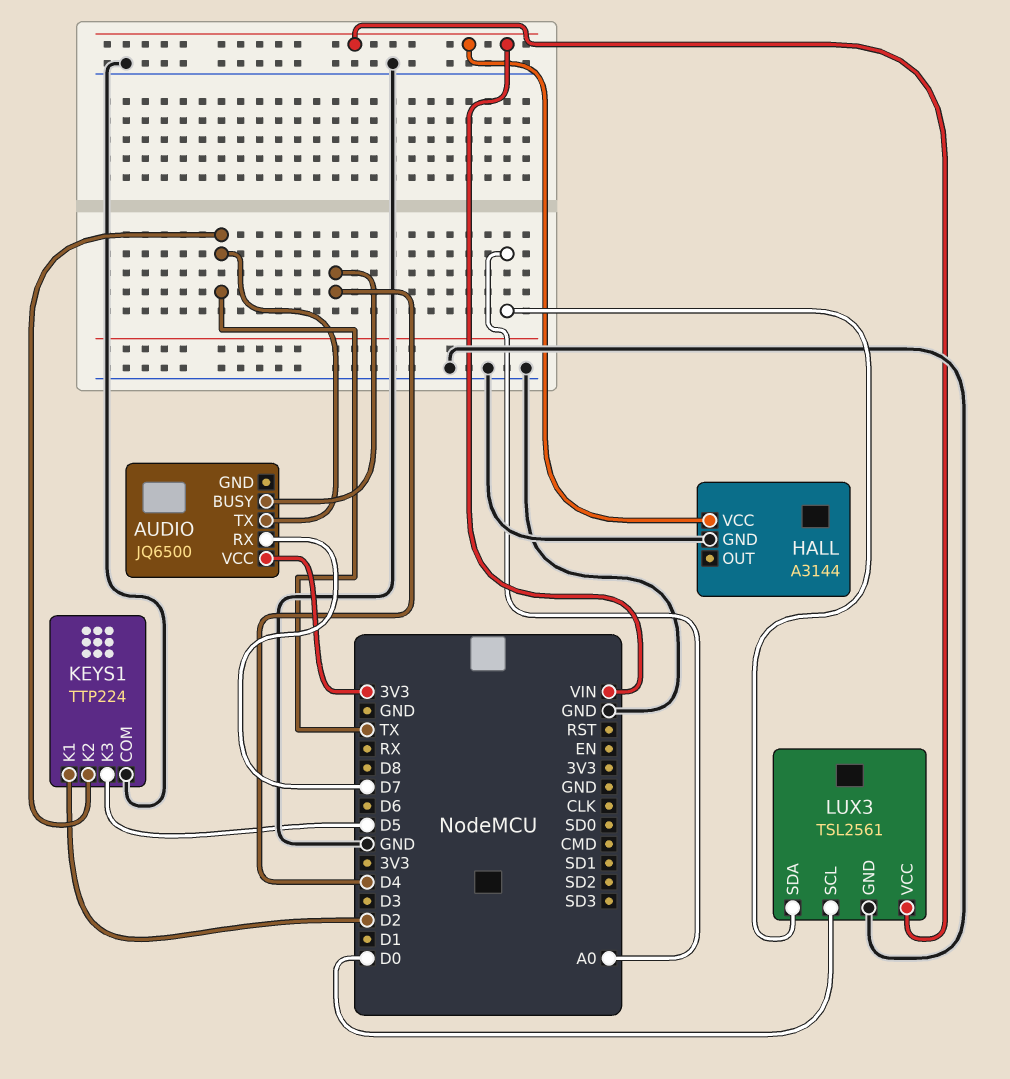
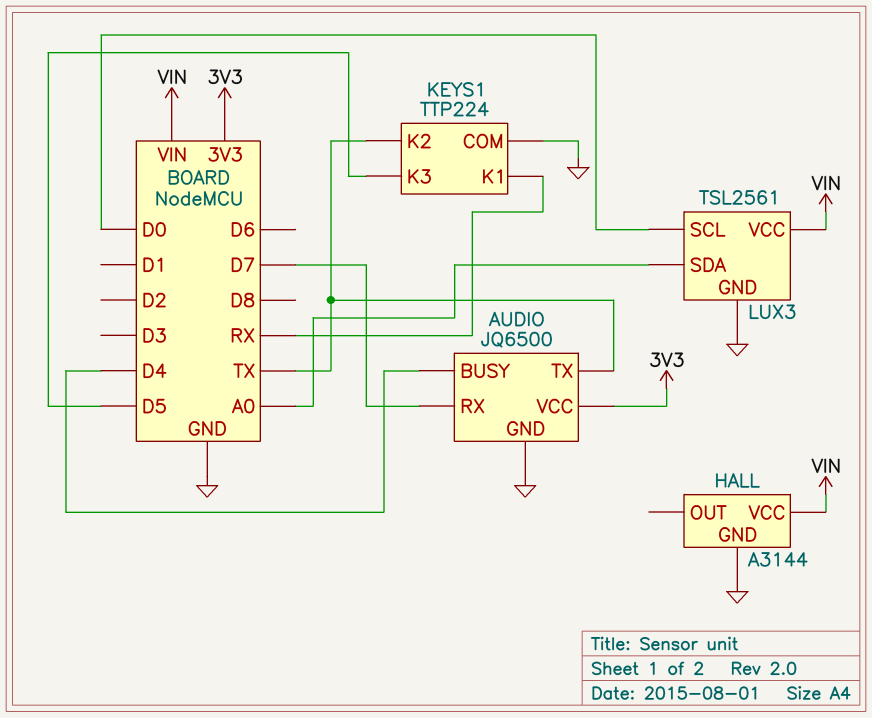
AUDIO pin GND: none -> GND
KEYS1 pin K1: D2 -> RX

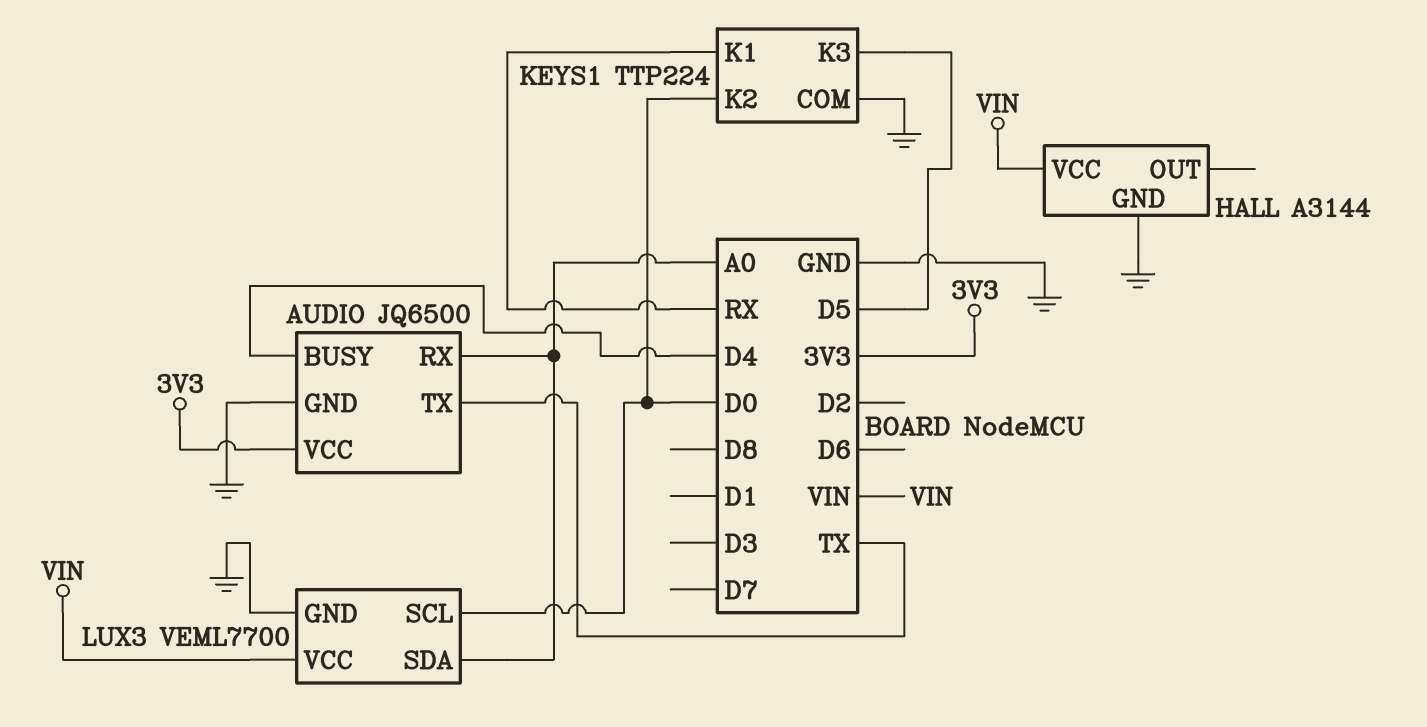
AUDIO pin RX: D7 -> A0
KEYS1 pin K2: TX -> D0
LUX3: TSL2561 -> VEML7700

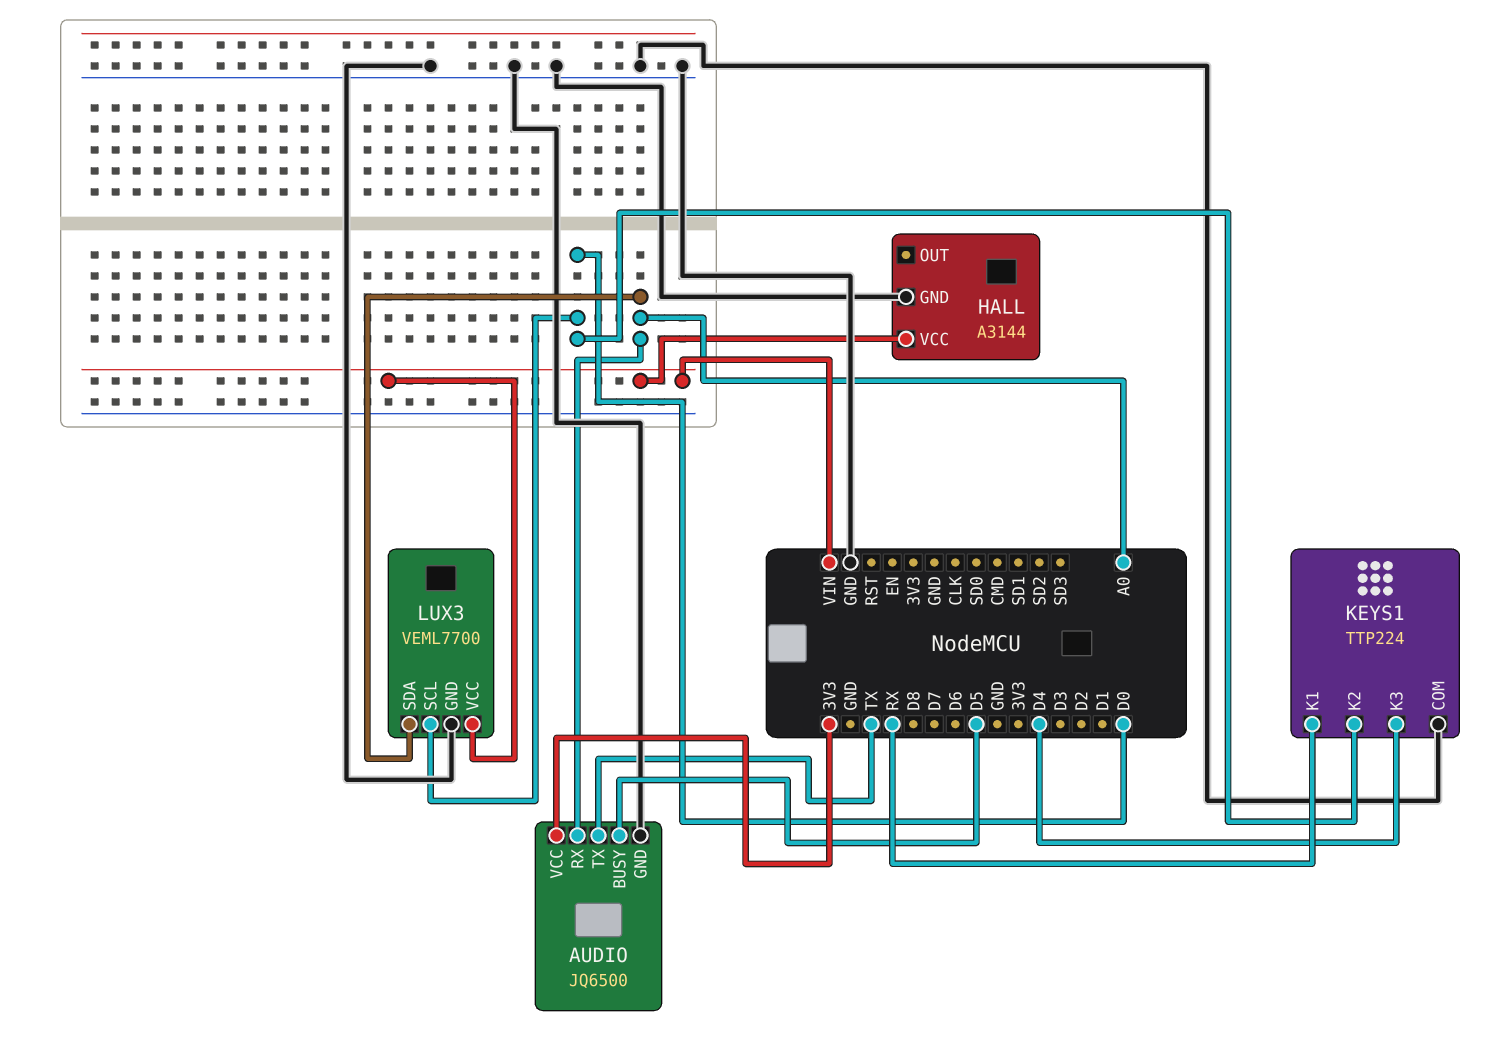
AUDIO pin BUSY: D4 -> D5
KEYS1 pin K3: D5 -> D4

